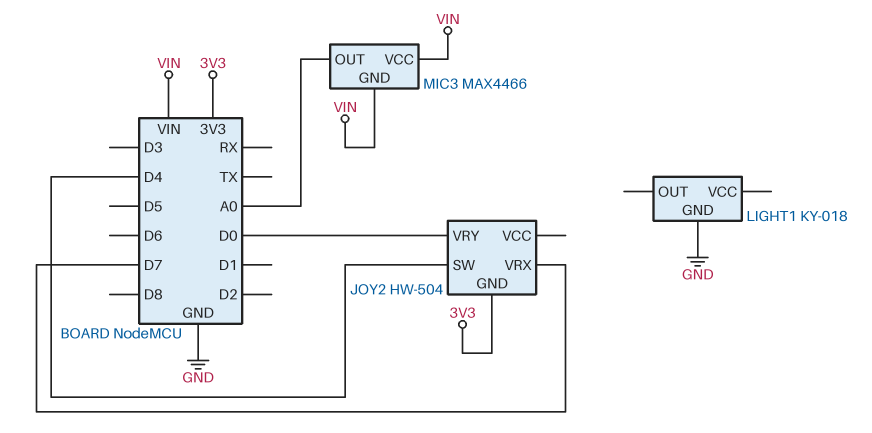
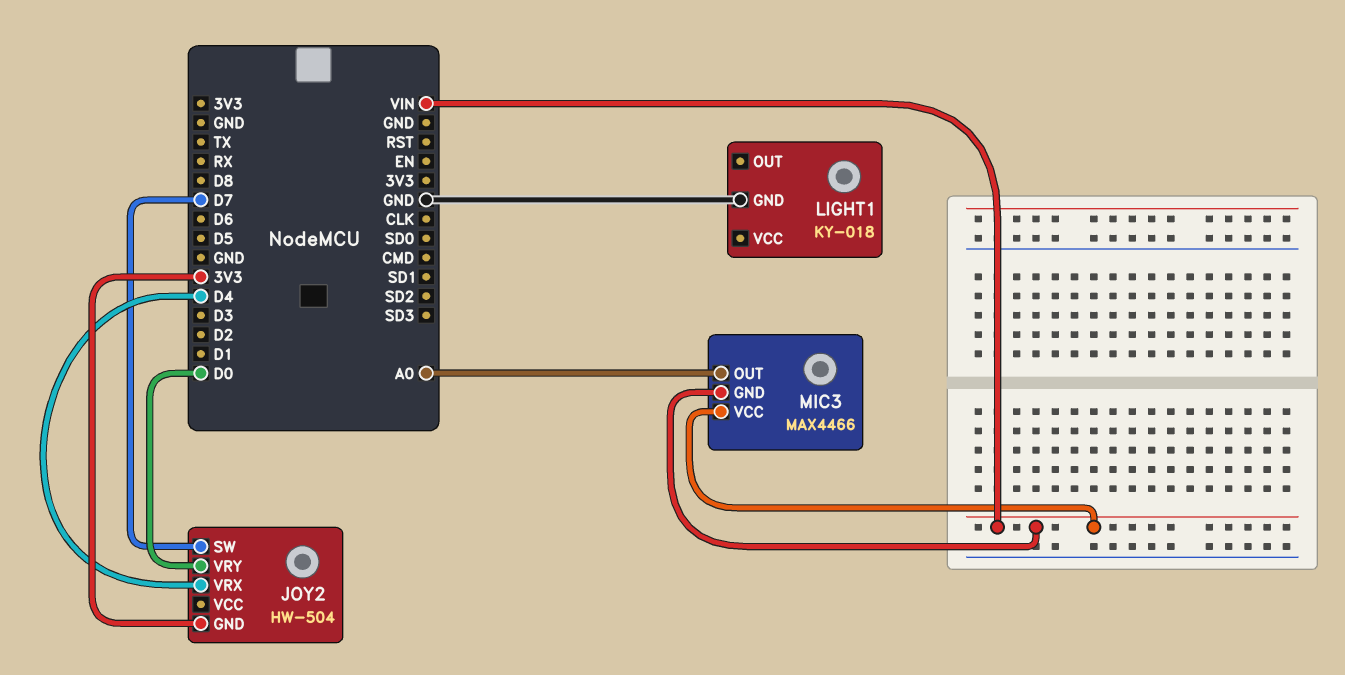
JOY2 pin SW: D4 -> D7
JOY2 pin VRX: D7 -> D4

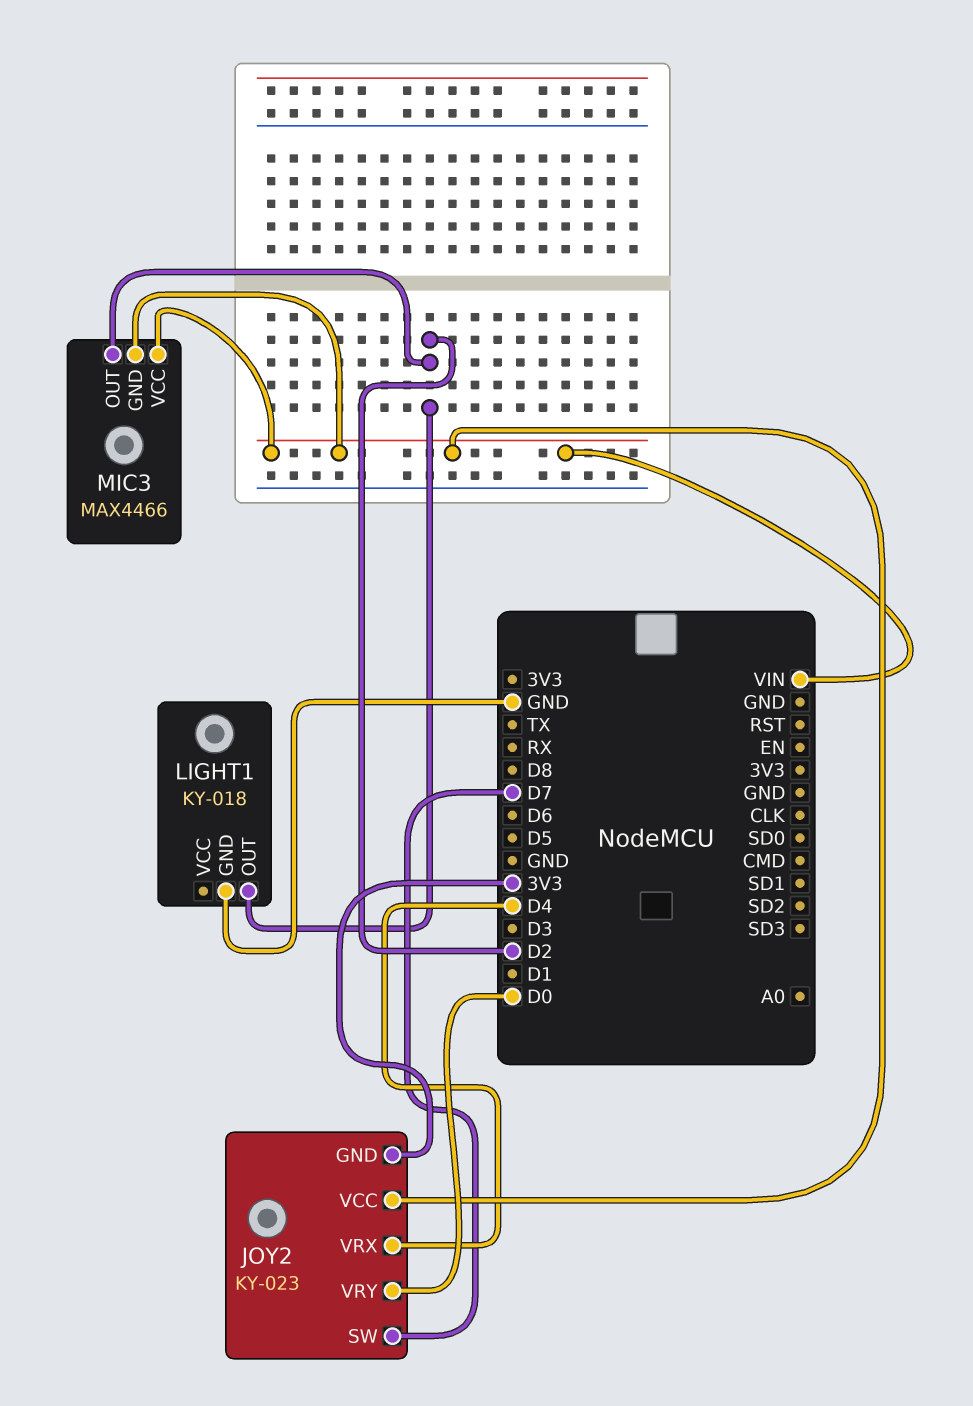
JOY2: HW-504 -> KY-023
JOY2 pin VCC: none -> VIN
LIGHT1 pin OUT: none -> D2
MIC3 pin OUT: A0 -> D2

